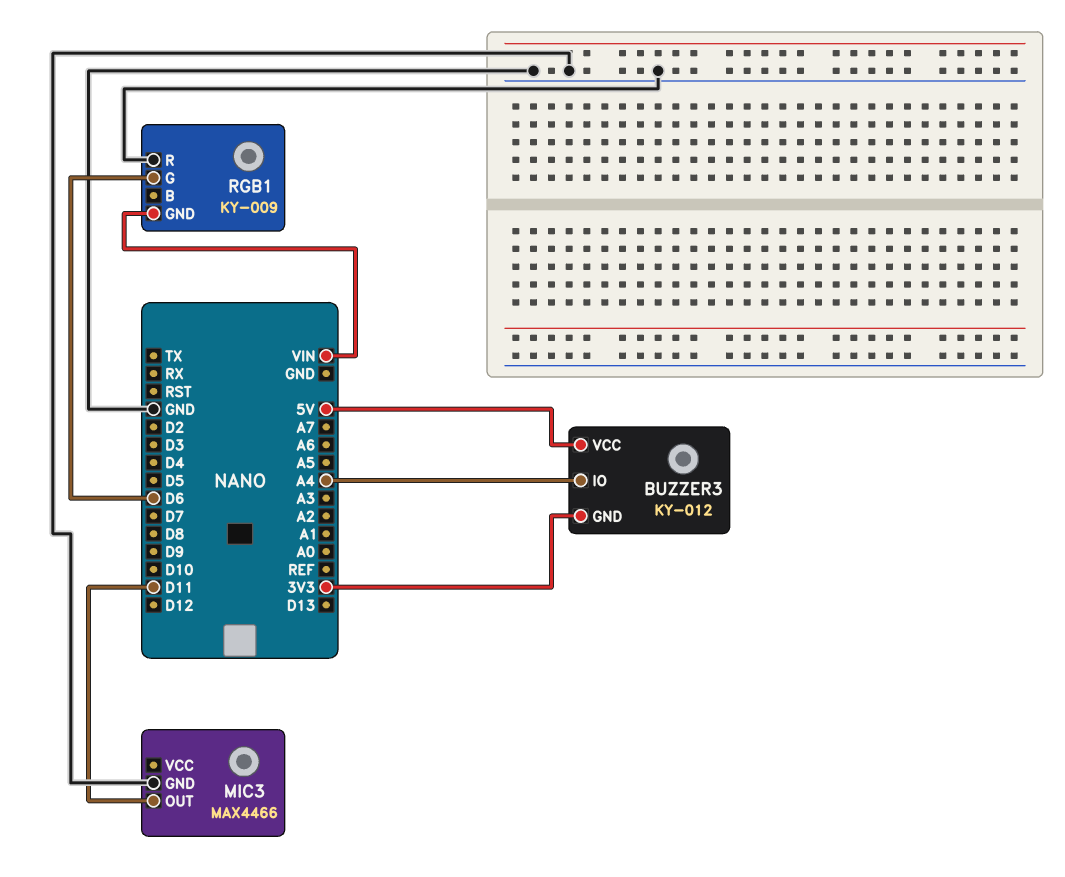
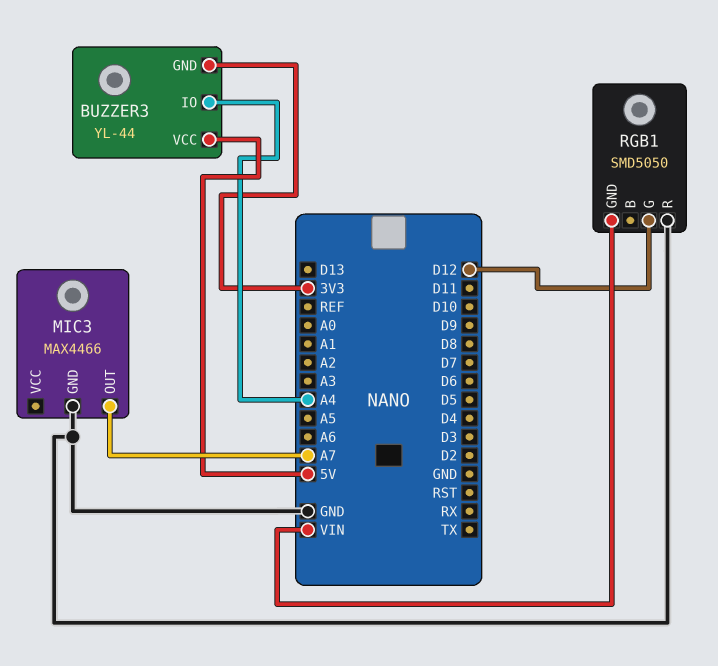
BUZZER3: KY-012 -> YL-44
MIC3 pin OUT: D11 -> A7
RGB1: KY-009 -> SMD5050
RGB1 pin G: D6 -> D12

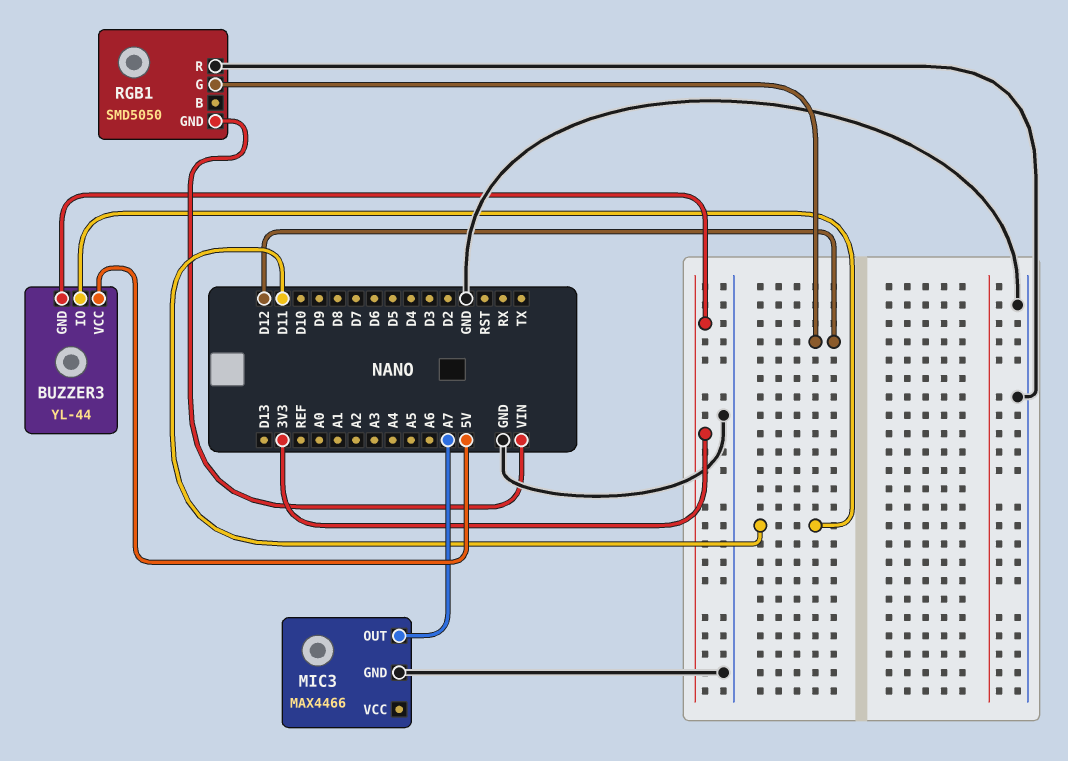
BUZZER3 pin IO: A4 -> D11

